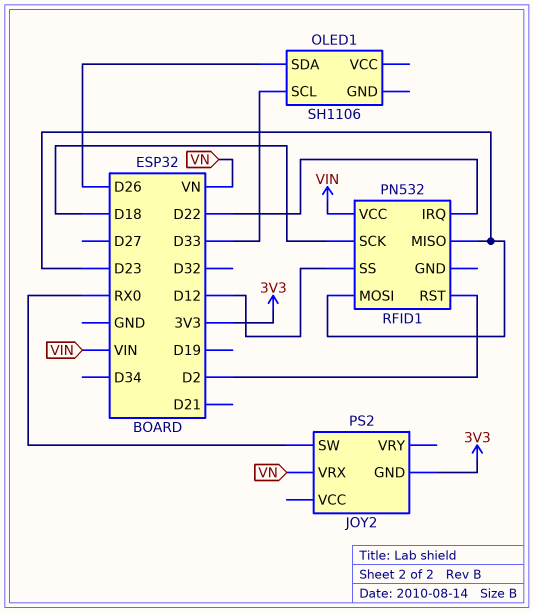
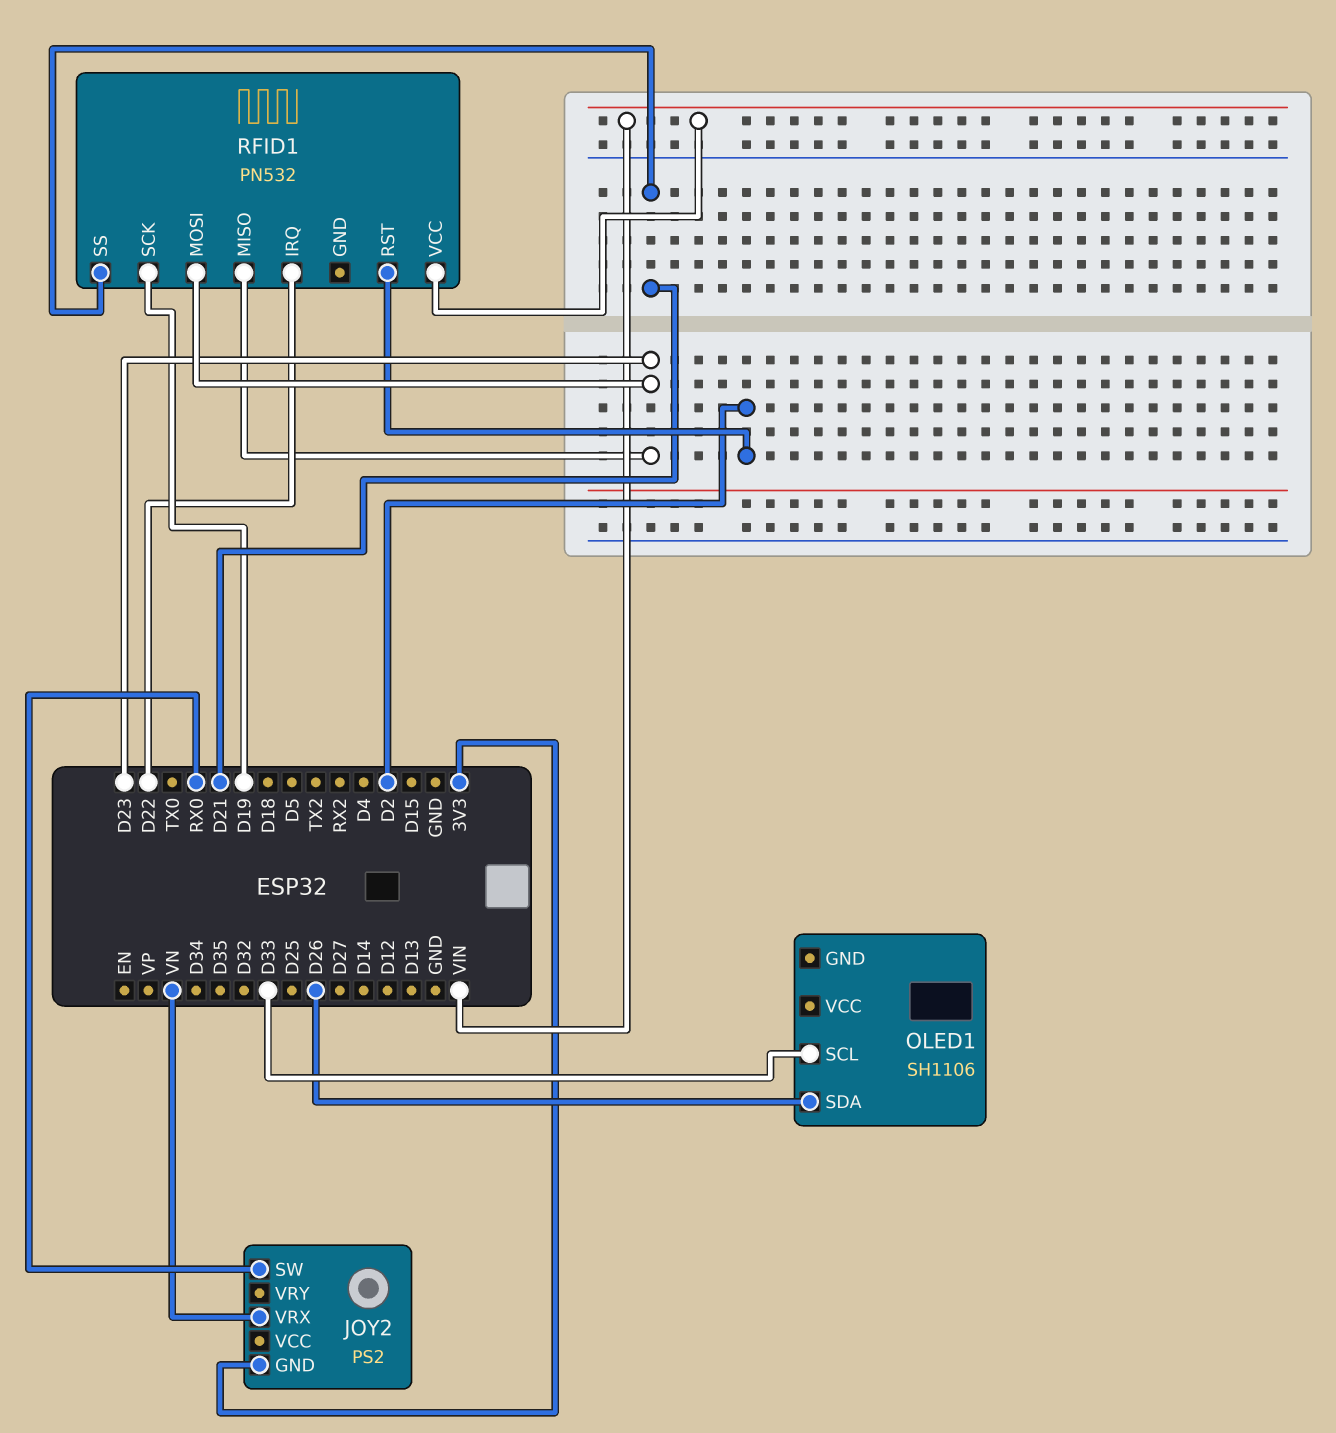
RFID1 pin SCK: D18 -> D19
RFID1 pin SS: D12 -> D21

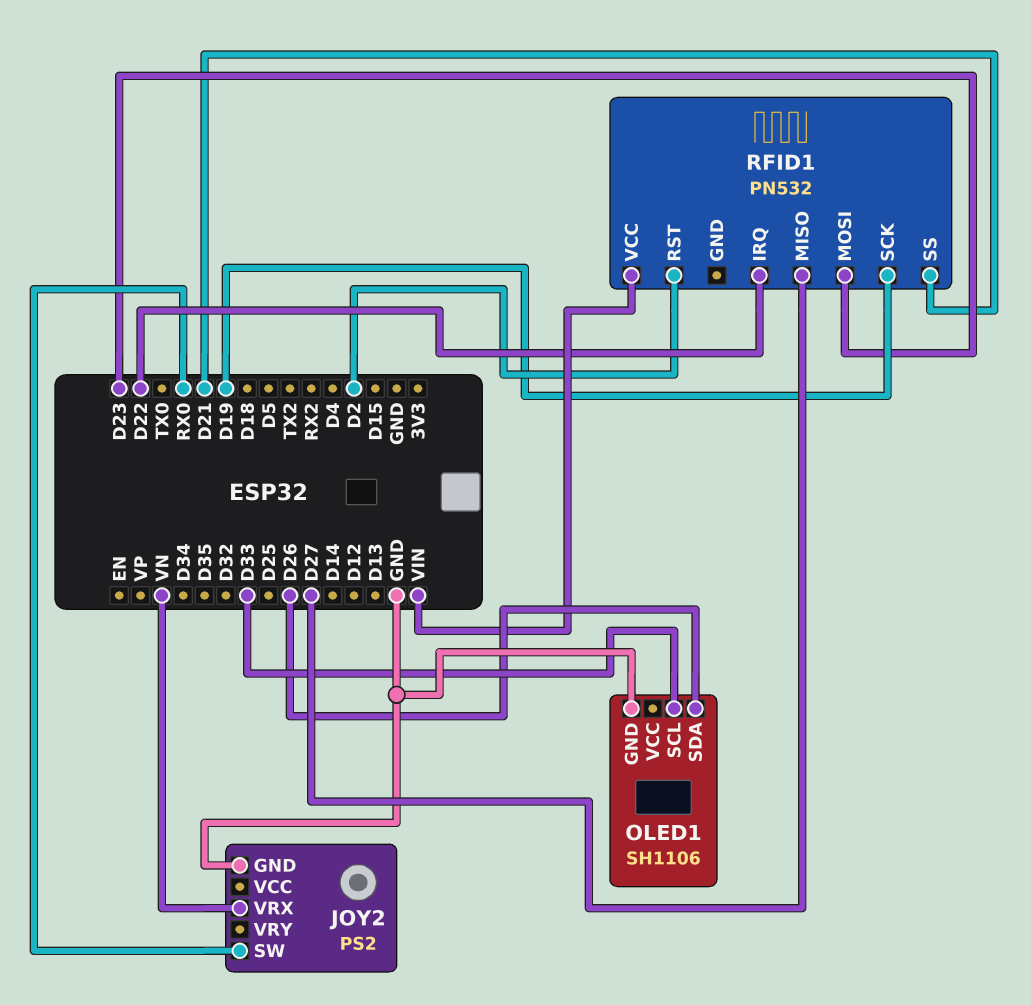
JOY2 pin GND: 3V3 -> GND
OLED1 pin GND: none -> GND
RFID1 pin MISO: D23 -> D27

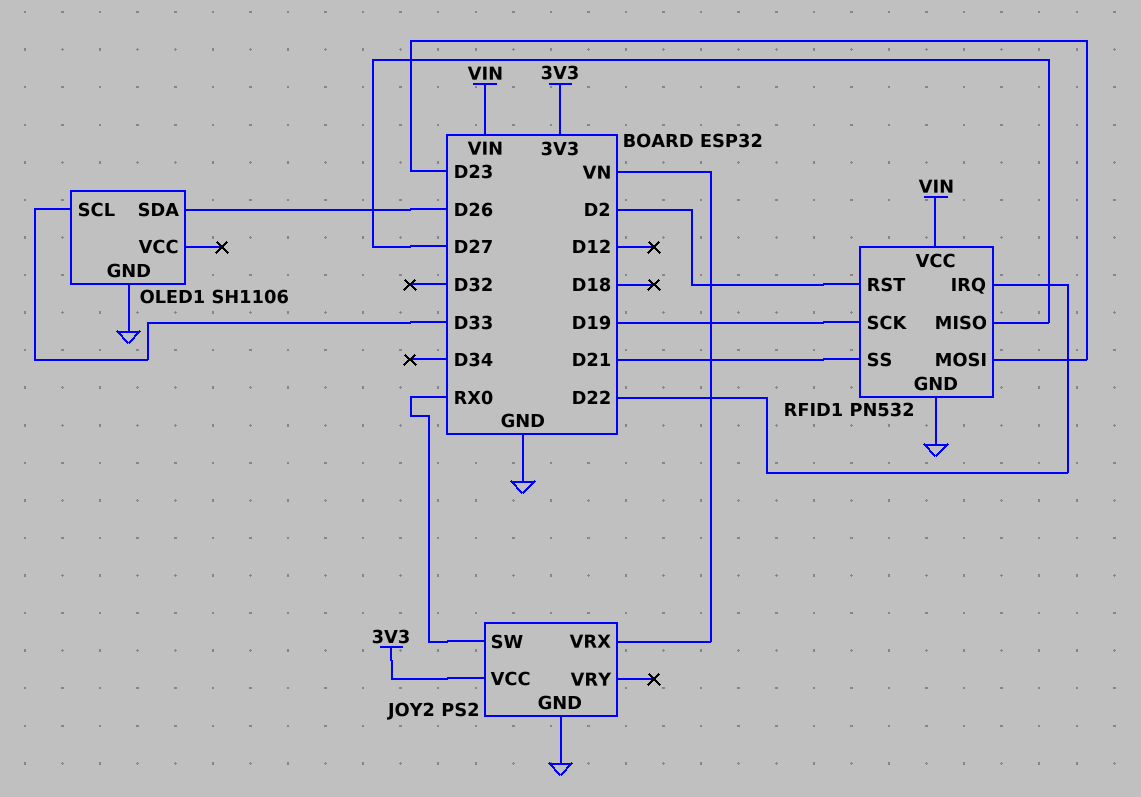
JOY2 pin VCC: none -> 3V3
RFID1 pin GND: none -> GND

